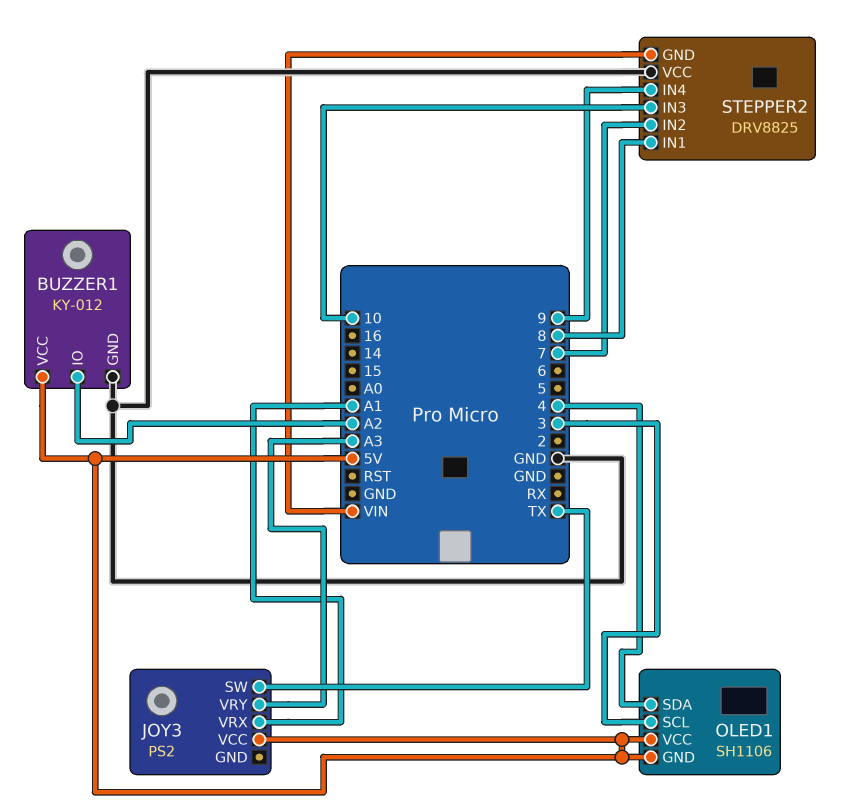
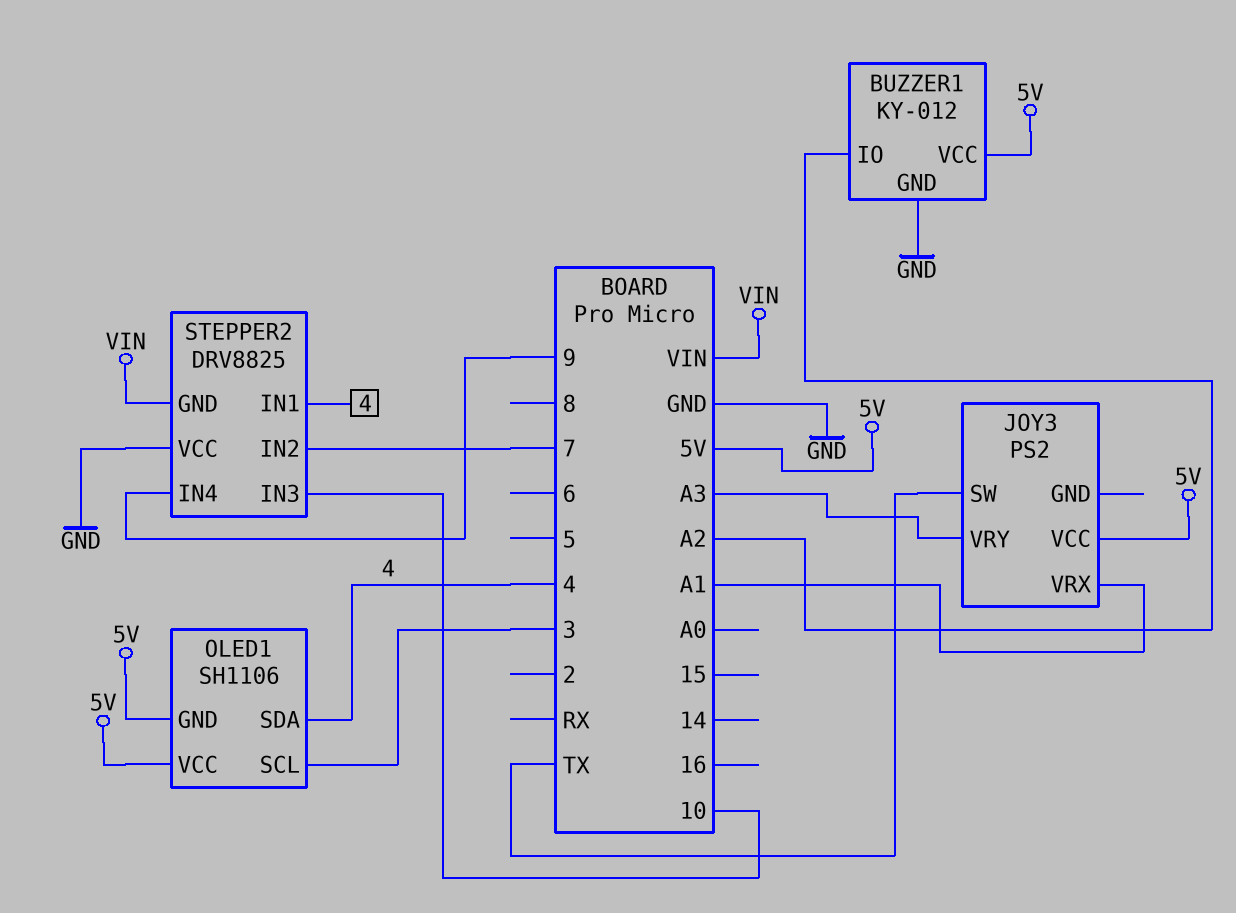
STEPPER2 pin IN1: 8 -> 4

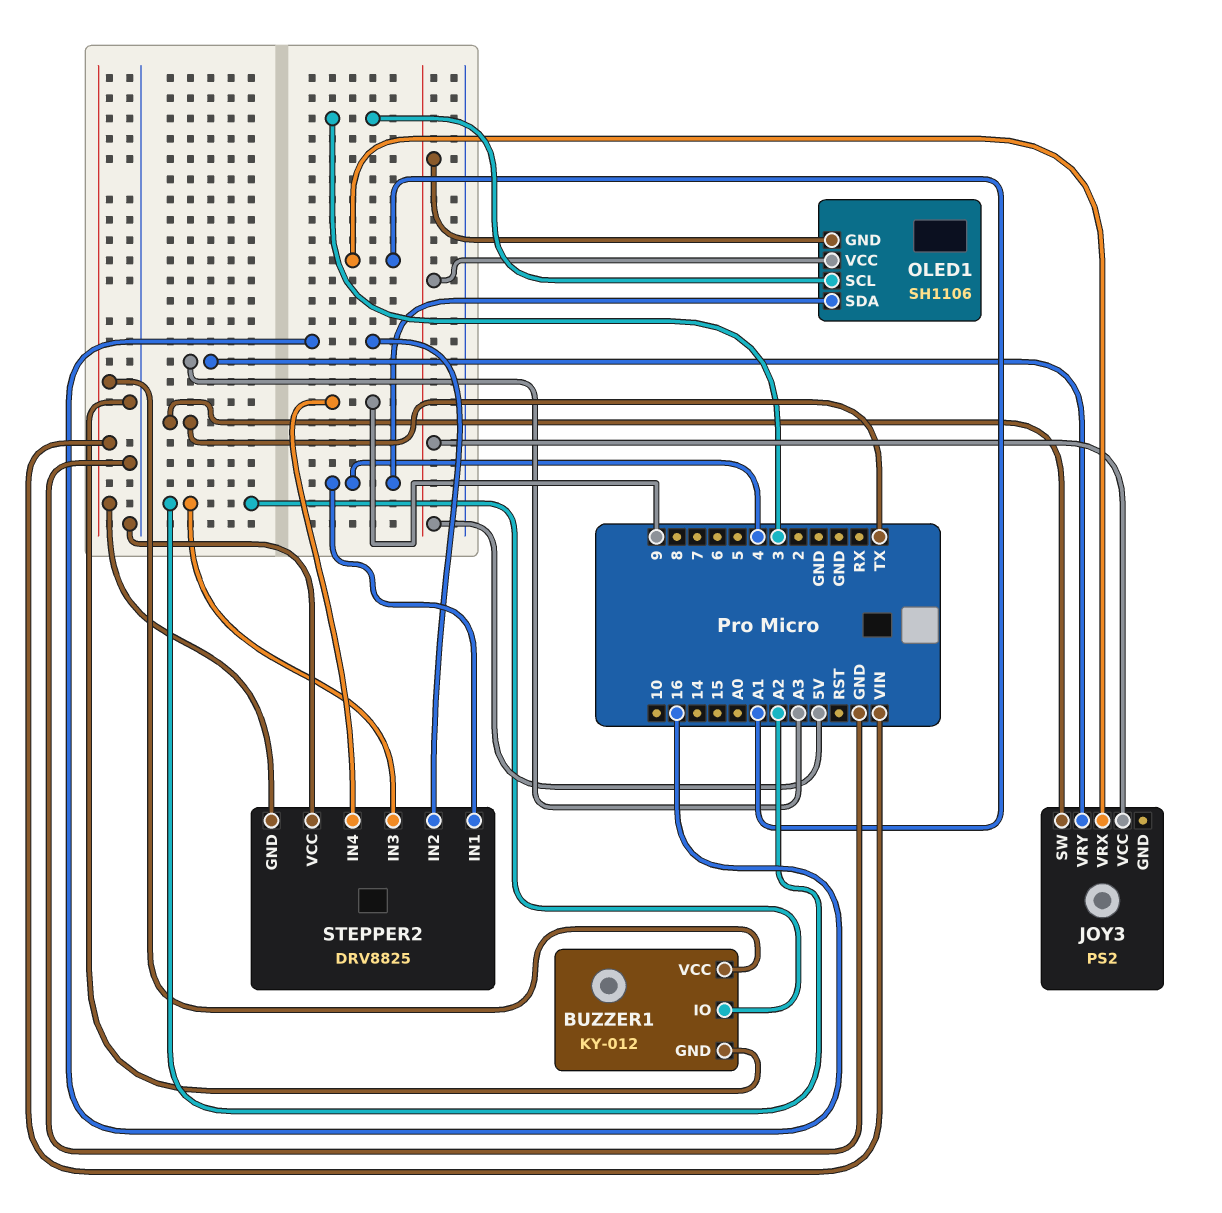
BUZZER1 pin VCC: 5V -> VIN
STEPPER2 pin IN2: 7 -> 16
STEPPER2 pin IN3: 10 -> A2

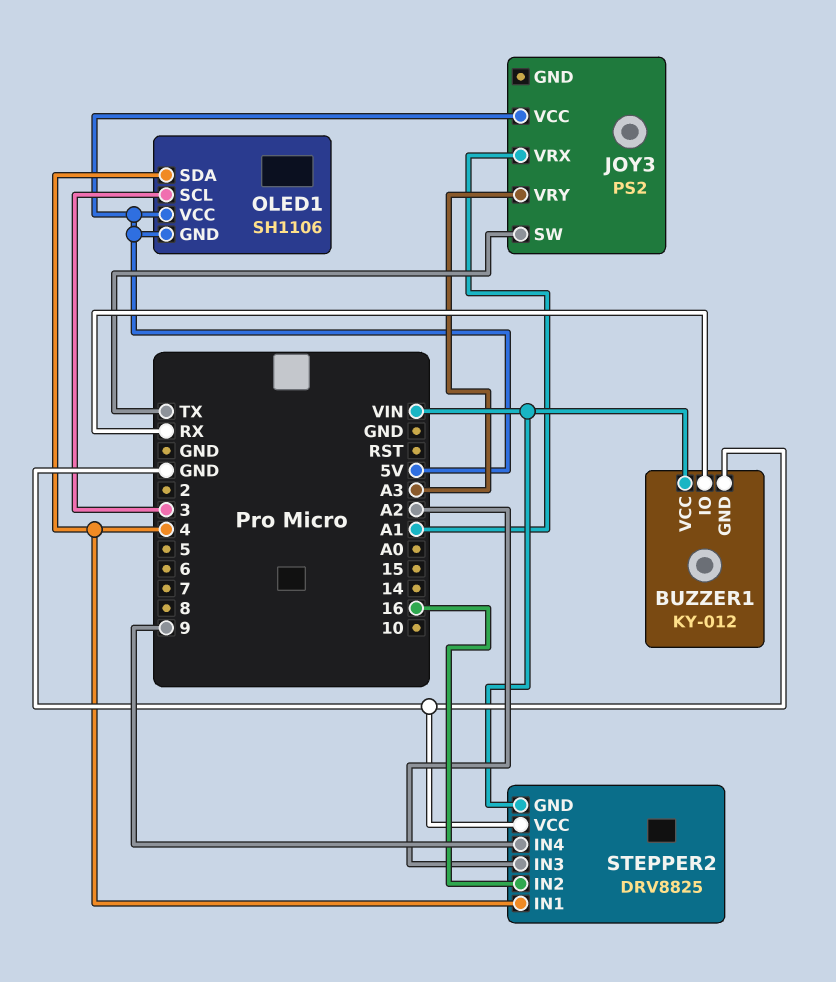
BUZZER1 pin IO: A2 -> RX

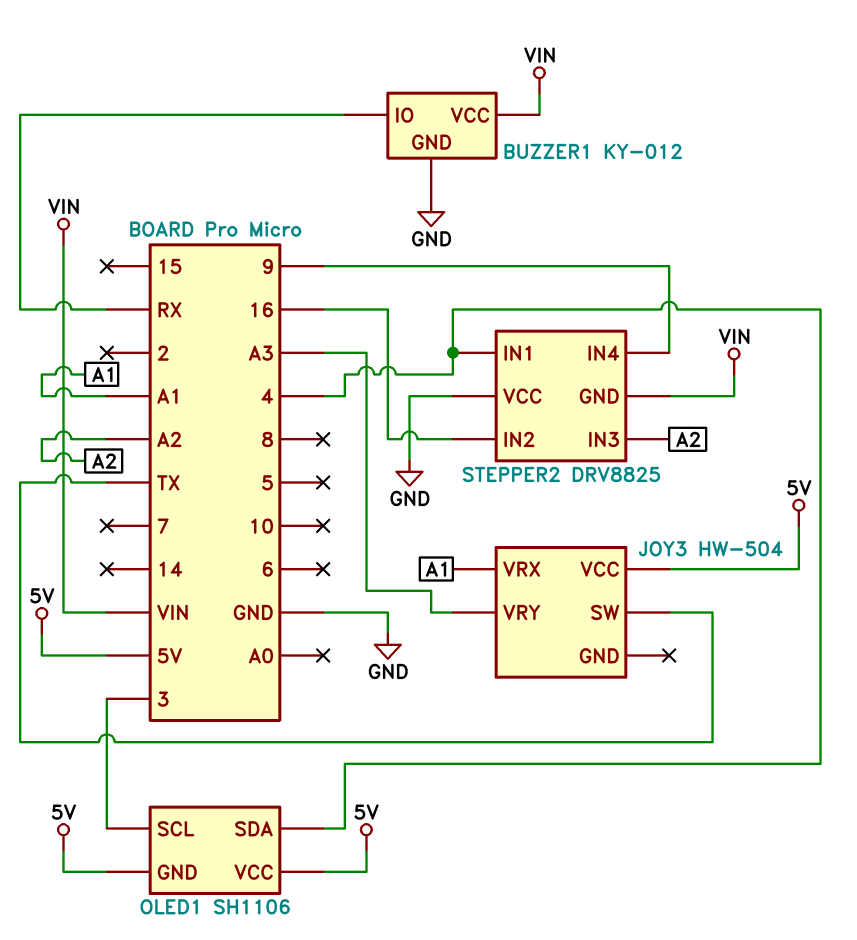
JOY3: PS2 -> HW-504

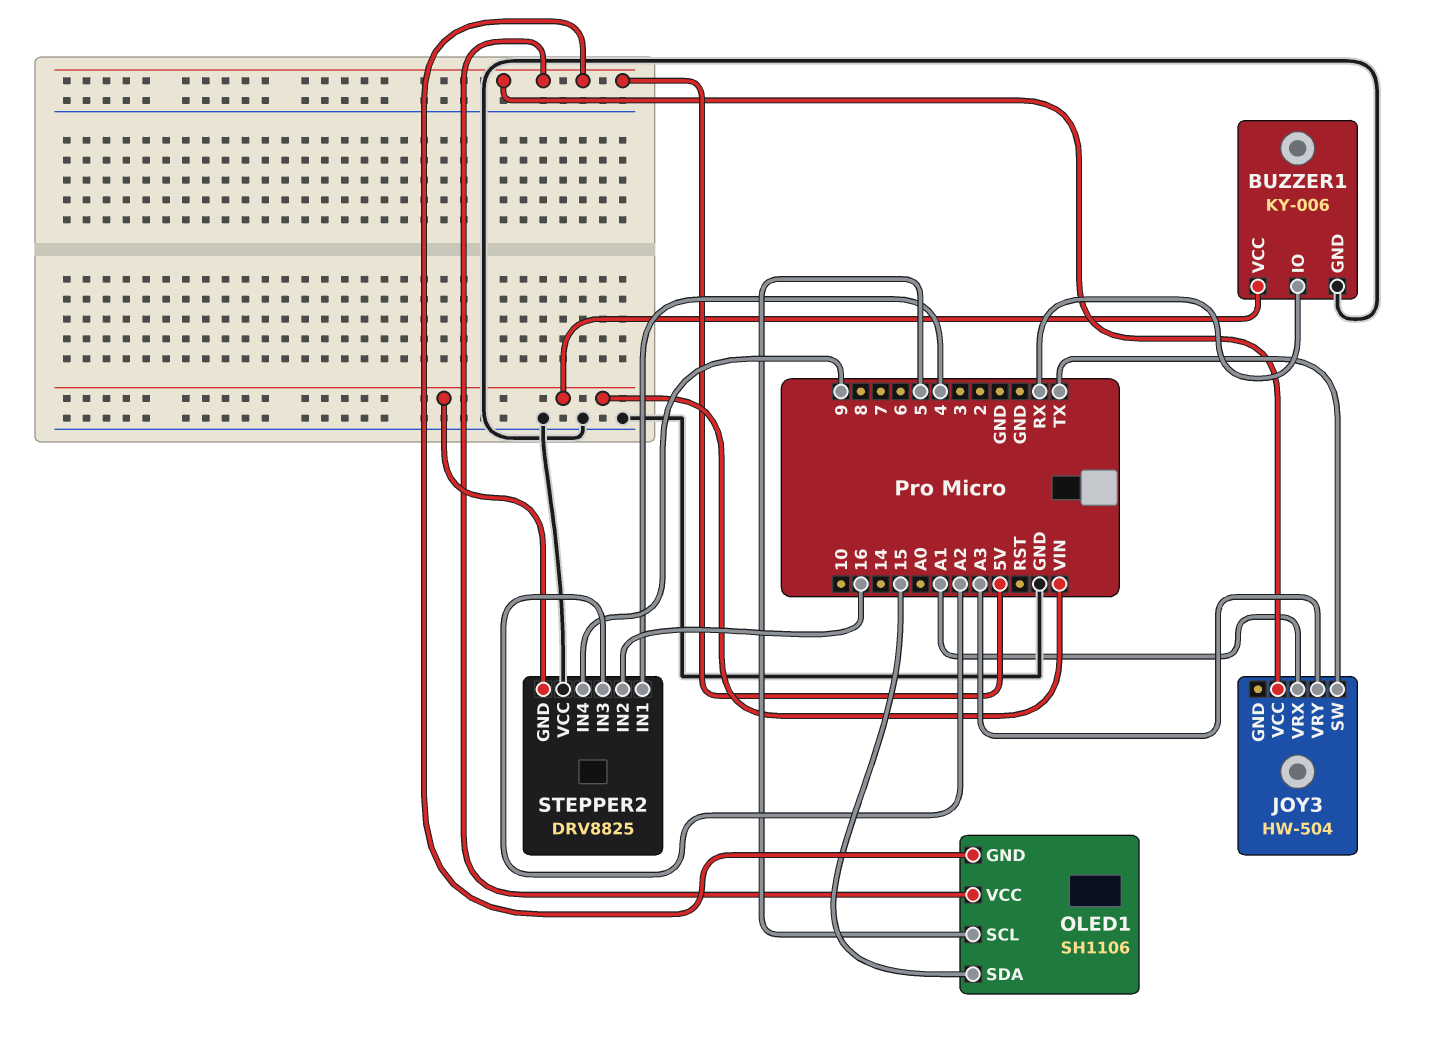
BUZZER1: KY-012 -> KY-006
OLED1 pin SCL: 3 -> 5
OLED1 pin SDA: 4 -> 15

